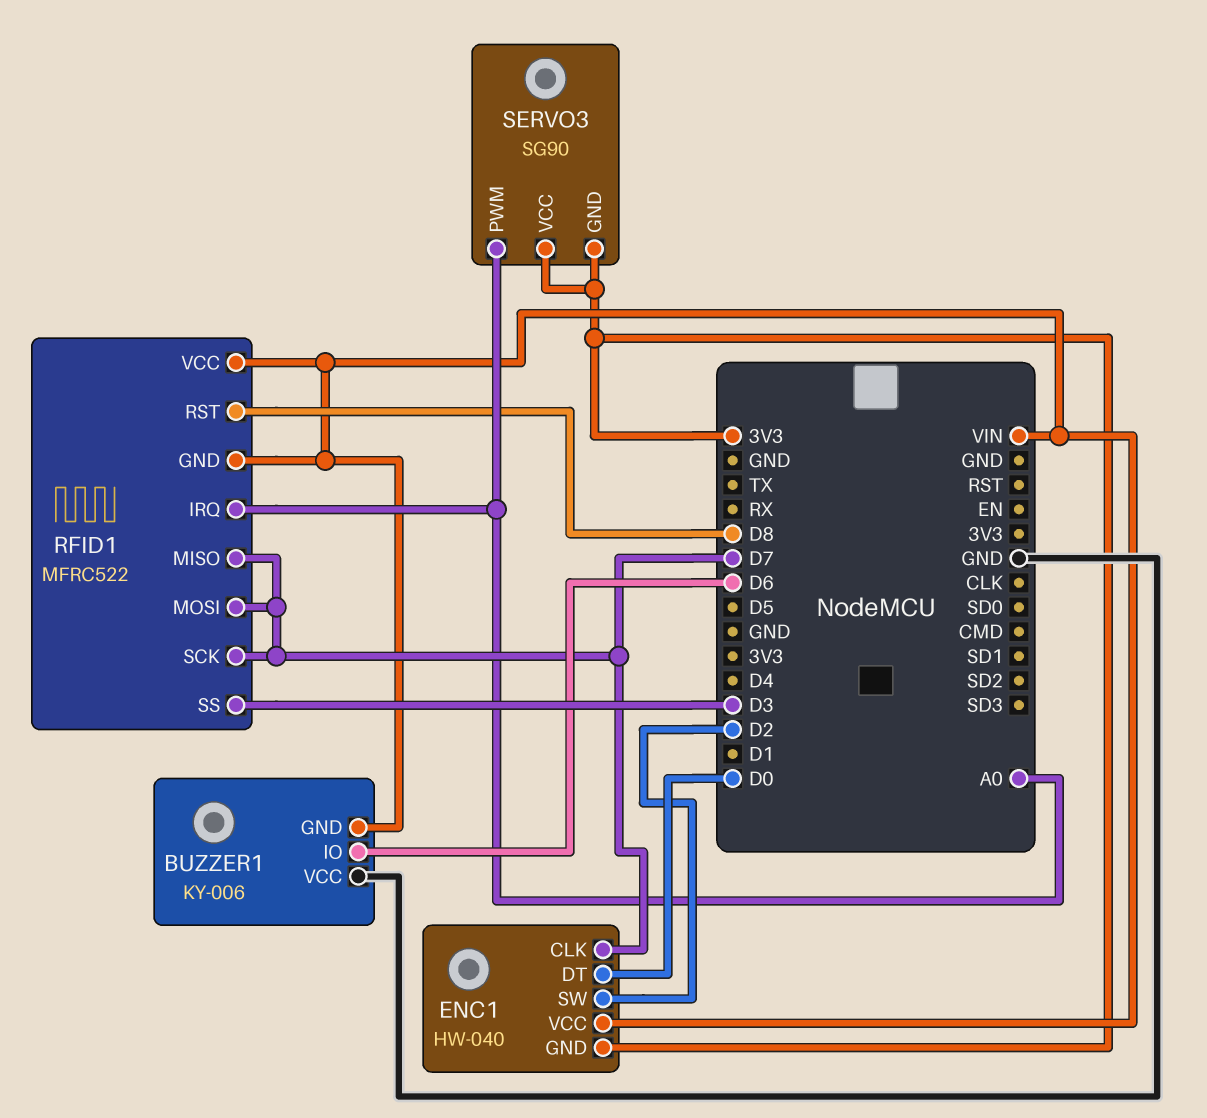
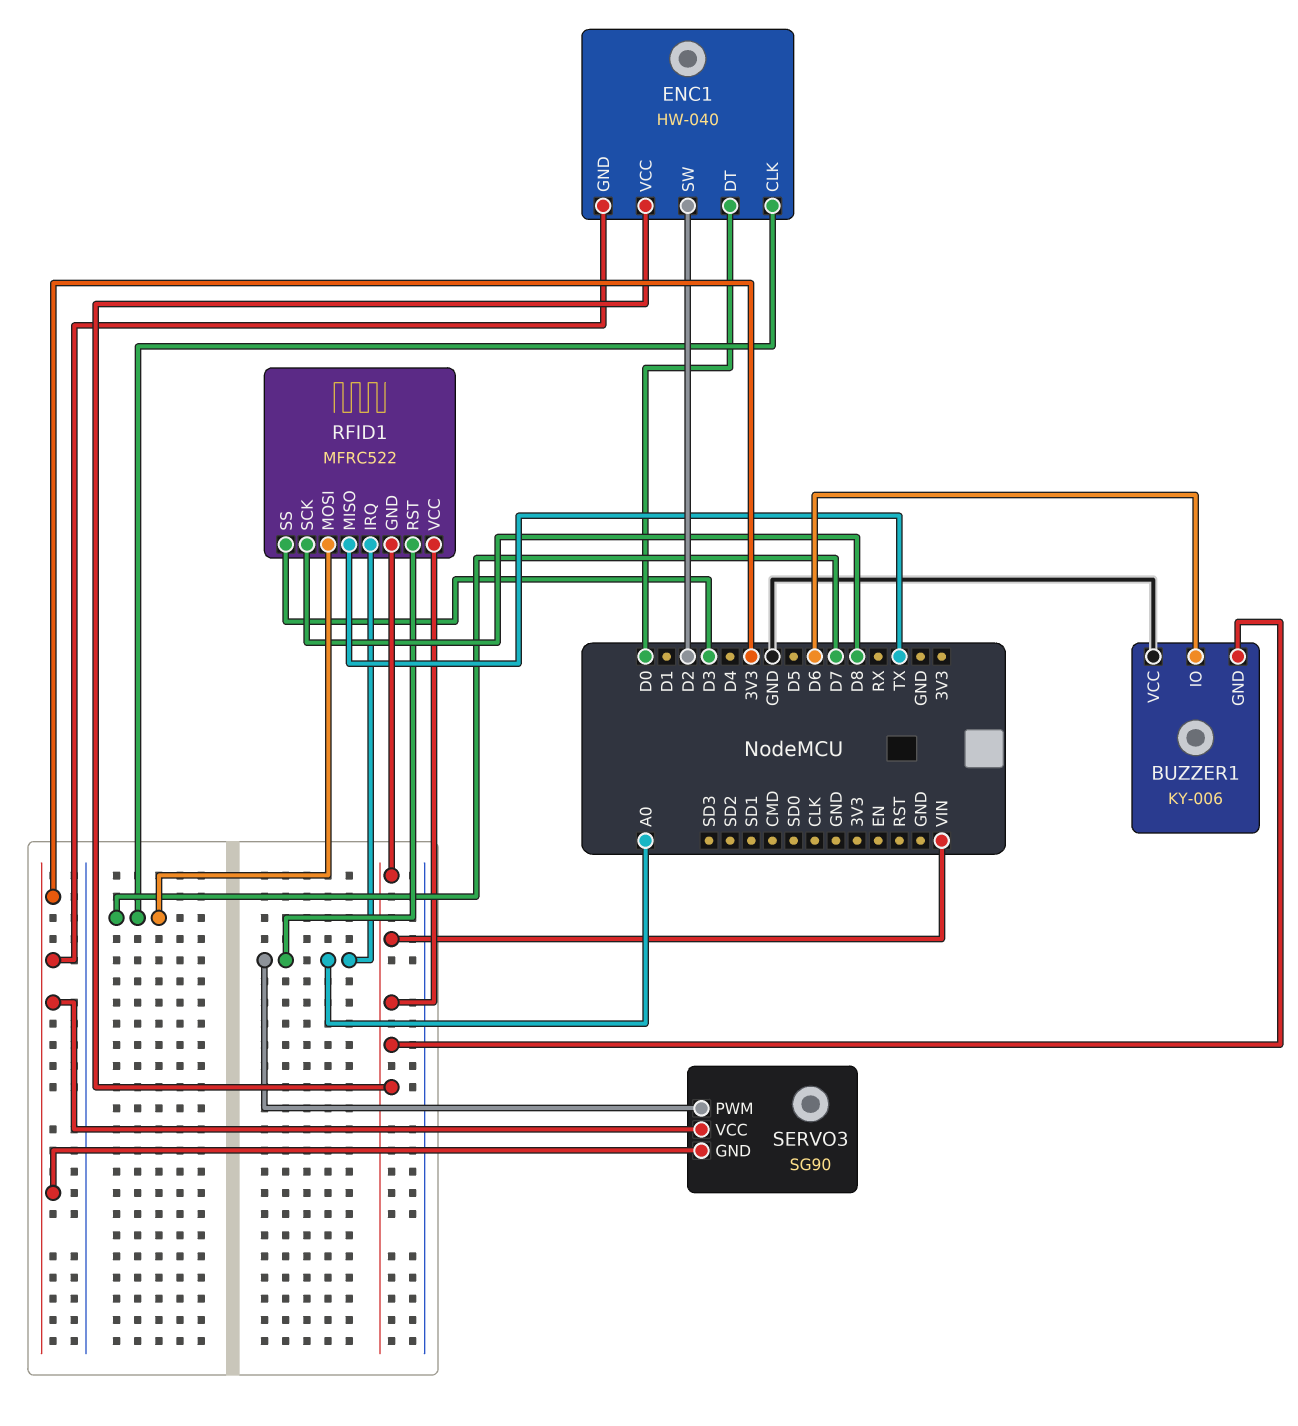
RFID1 pin MISO: D7 -> TX
RFID1 pin RST: D8 -> A0
RFID1 pin SCK: D7 -> D8

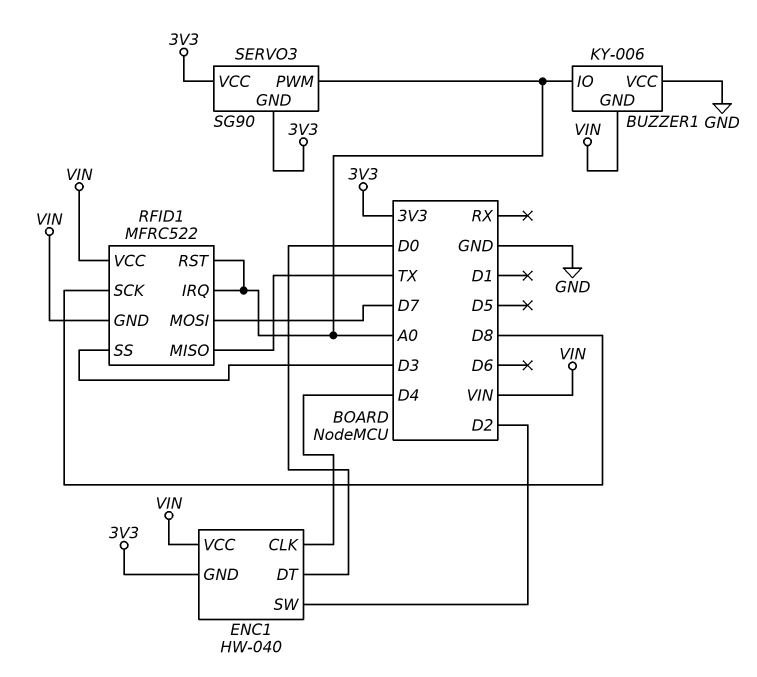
BUZZER1 pin IO: D6 -> A0
ENC1 pin CLK: D7 -> D4

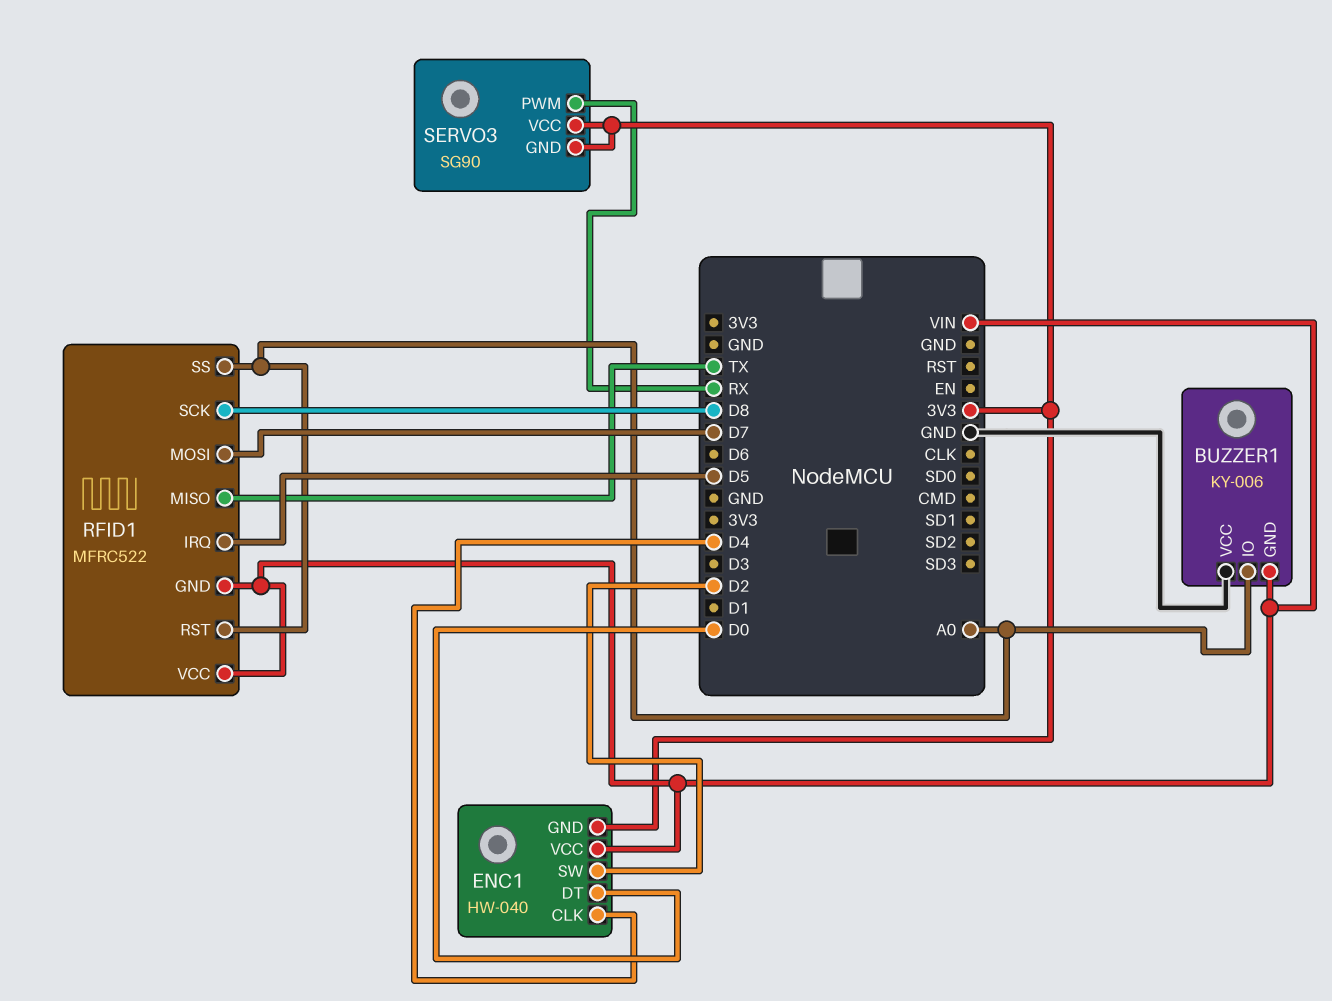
RFID1 pin IRQ: A0 -> D5
RFID1 pin SS: D3 -> A0
SERVO3 pin PWM: A0 -> RX

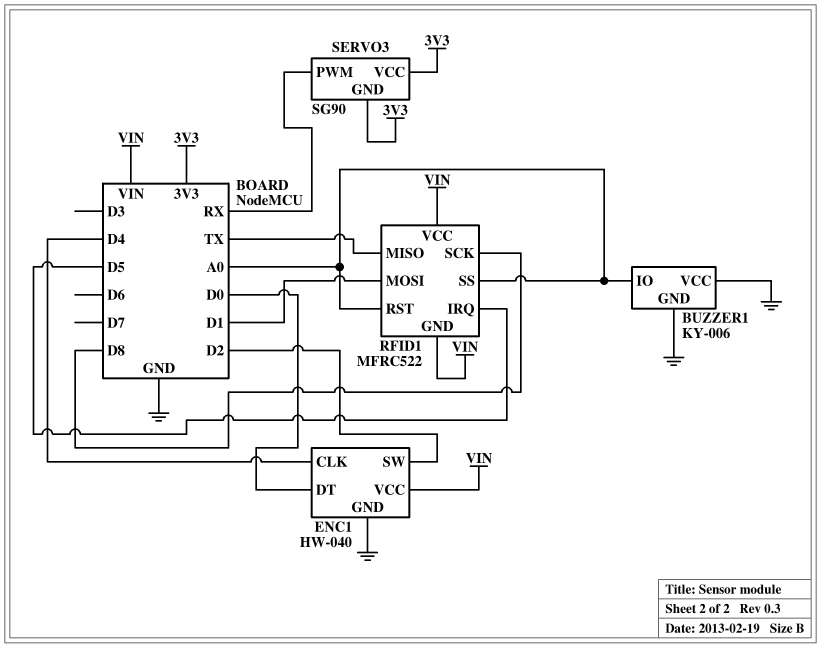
BUZZER1 pin GND: VIN -> GND
ENC1 pin GND: 3V3 -> GND
RFID1 pin MOSI: D7 -> D1

